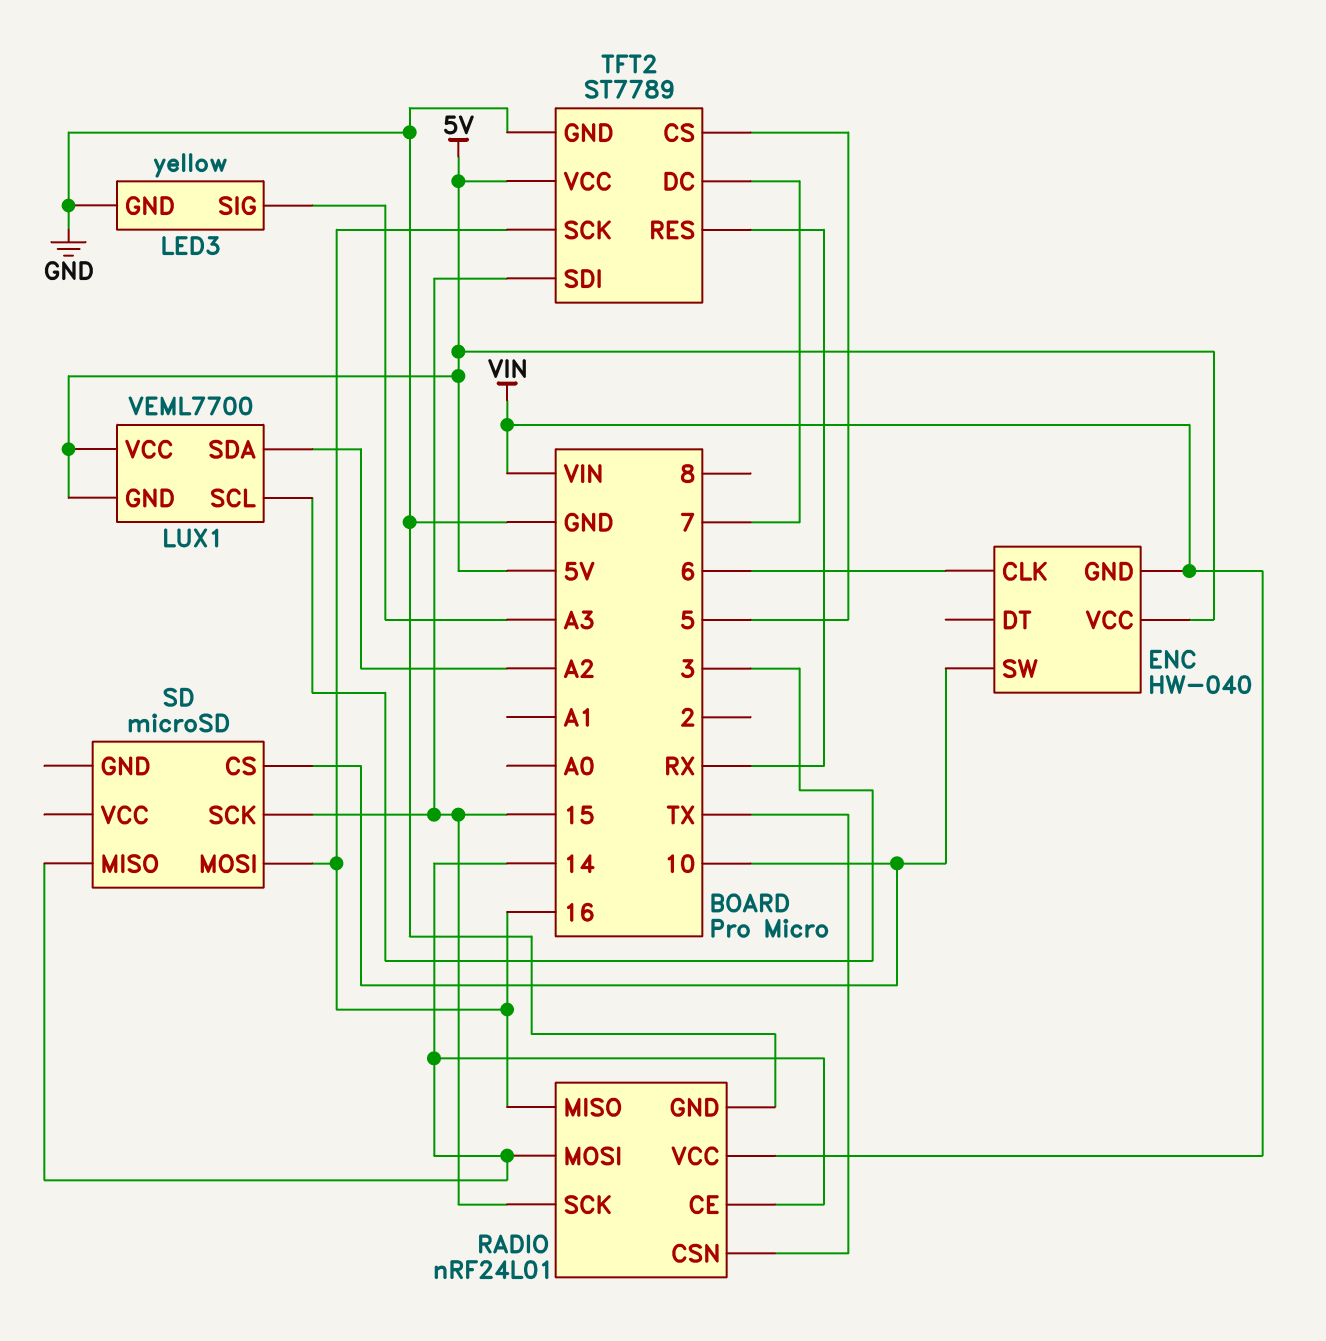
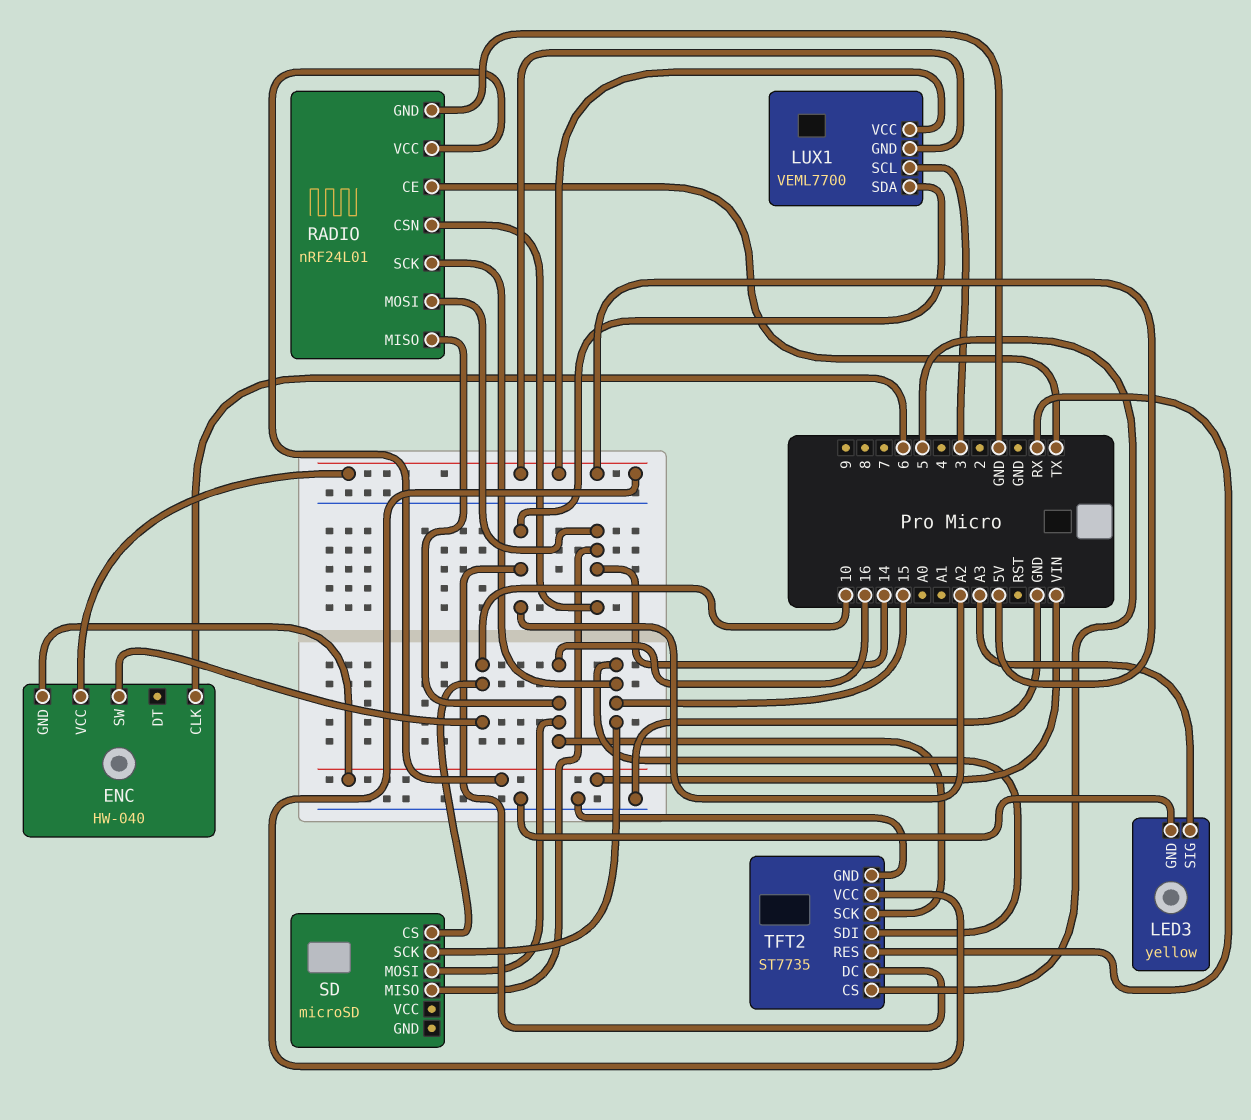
RADIO pin CE: 14 -> TX
RADIO pin CSN: TX -> 14
TFT2: ST7789 -> ST7735
TFT2 pin DC: 7 -> A2

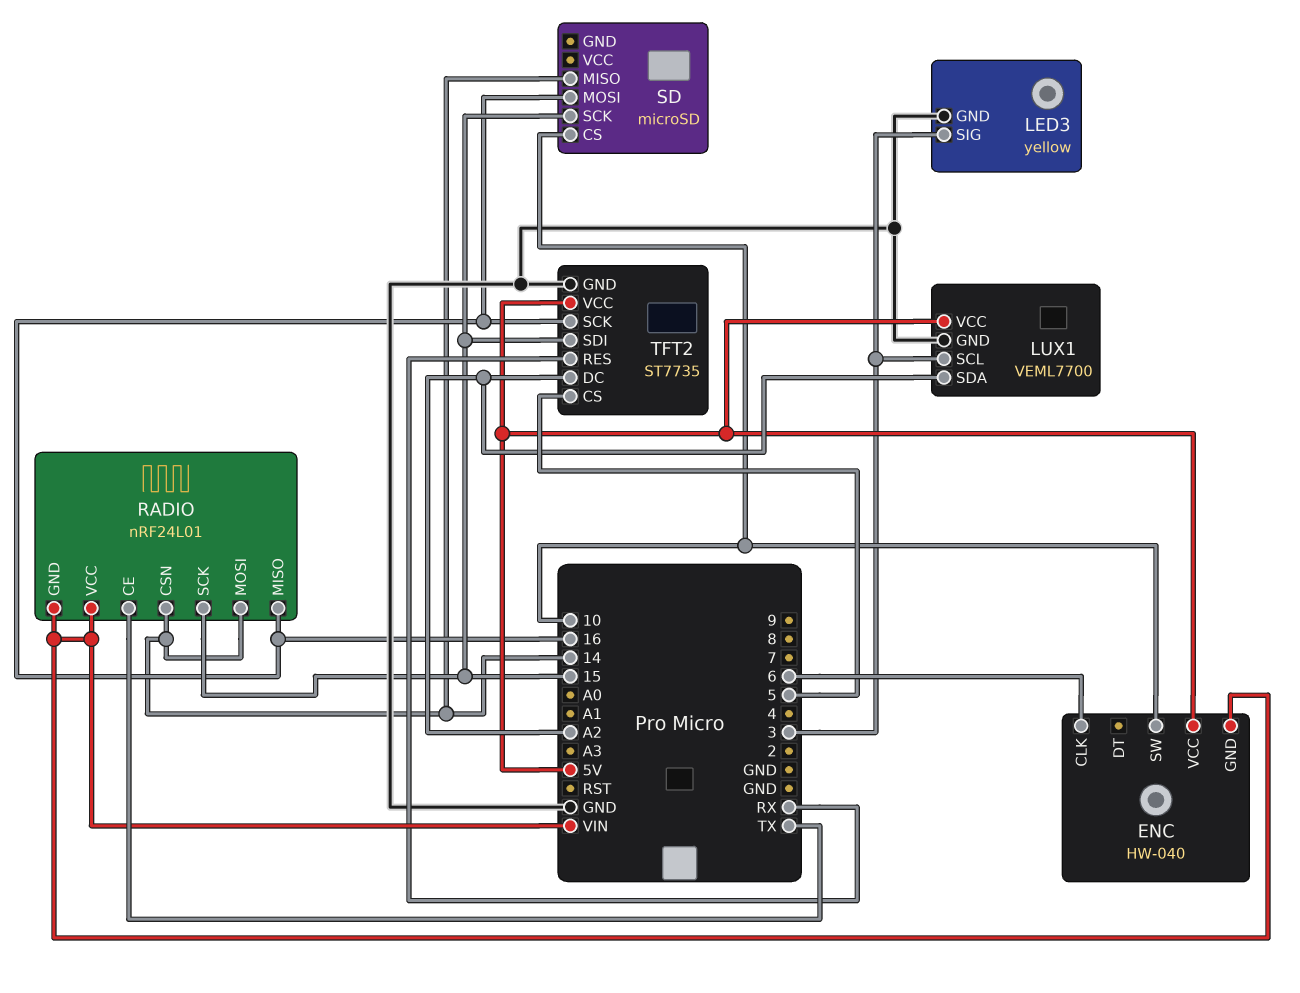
LED3 pin SIG: A3 -> 3
LUX1 pin GND: 5V -> GND
RADIO pin GND: GND -> VIN

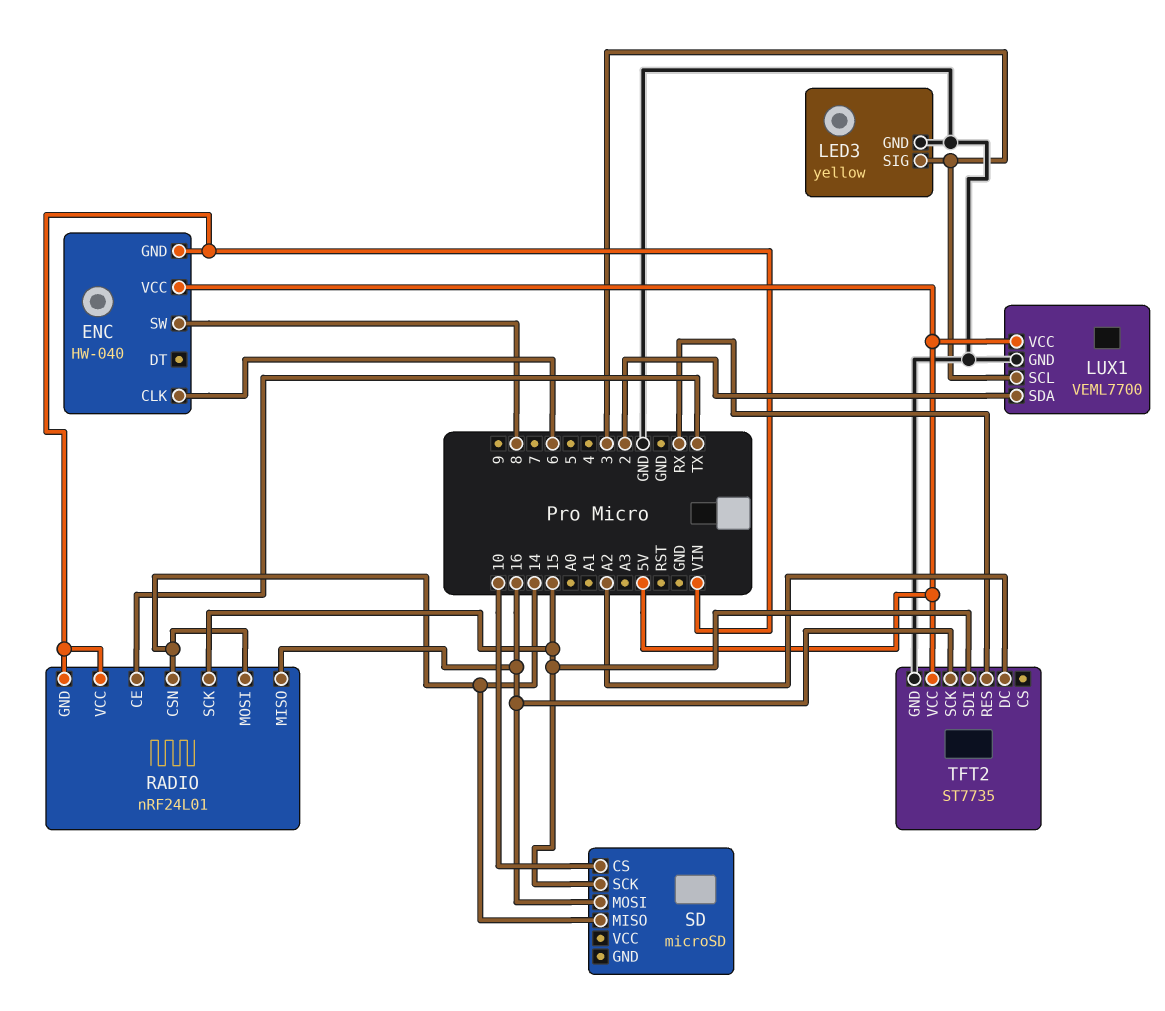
ENC pin SW: 10 -> 8
LUX1 pin SDA: A2 -> 2
TFT2 pin CS: 5 -> none

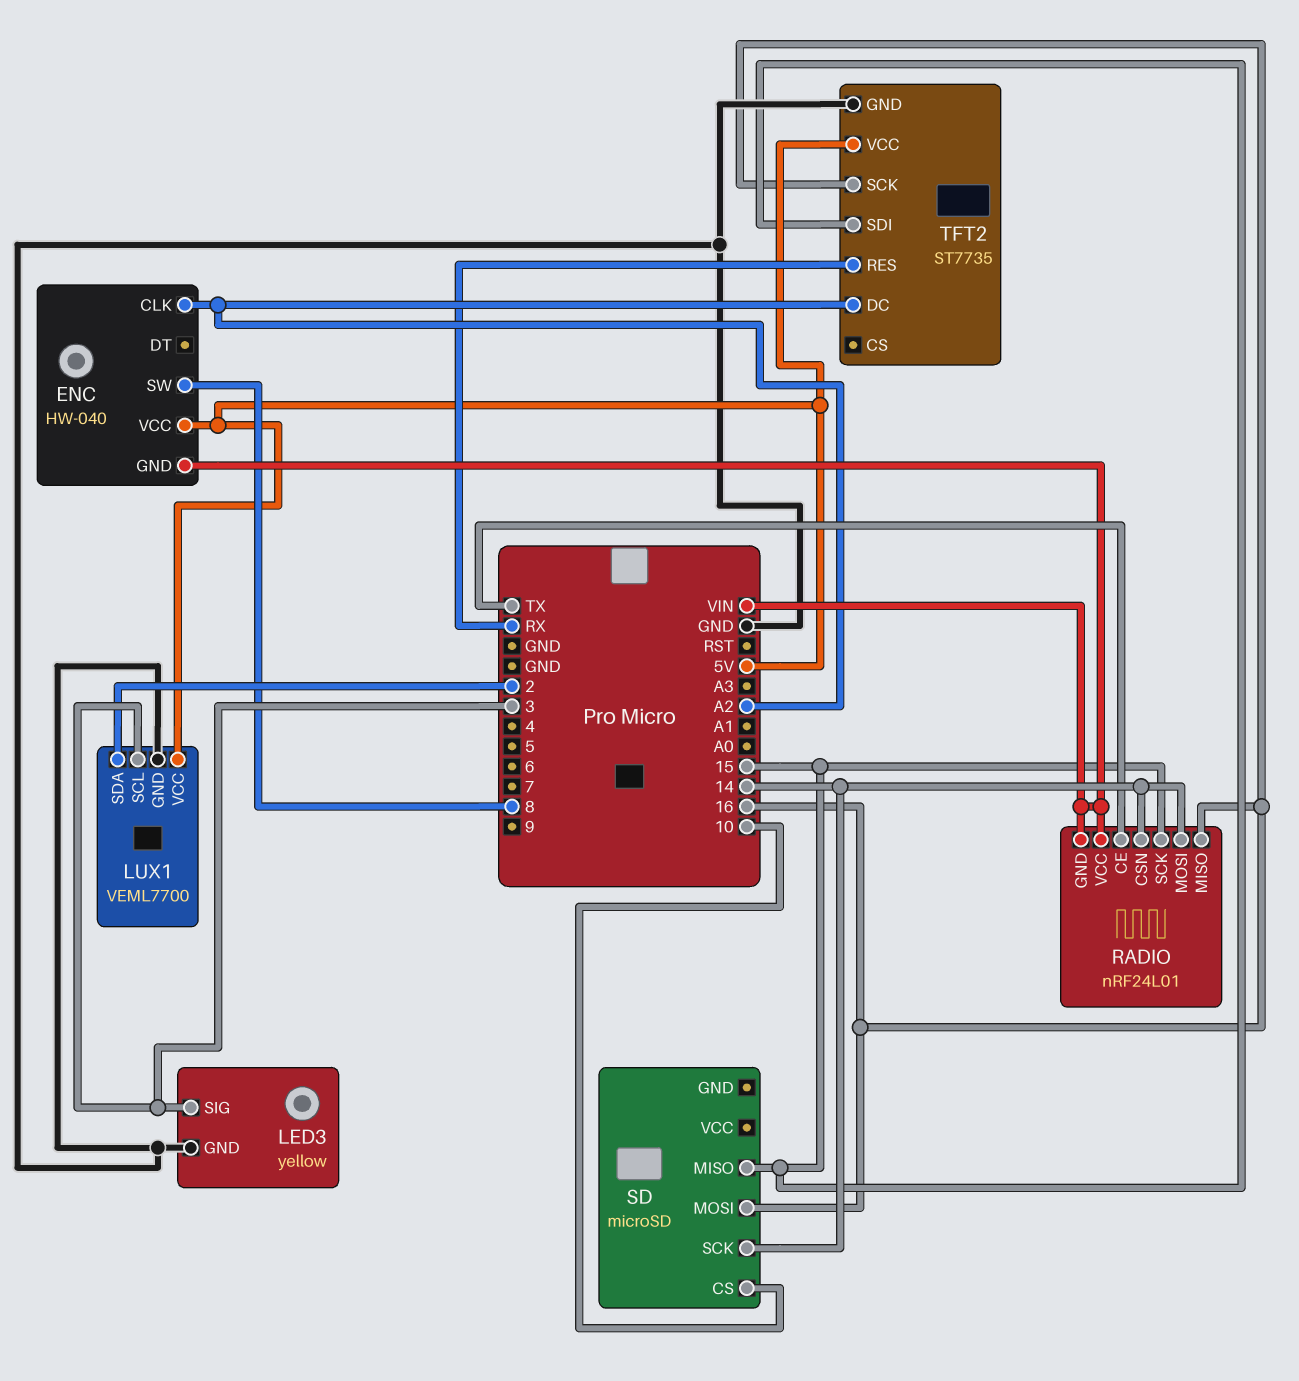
ENC pin CLK: 6 -> A2
SD pin MISO: 14 -> 15
SD pin SCK: 15 -> 14

